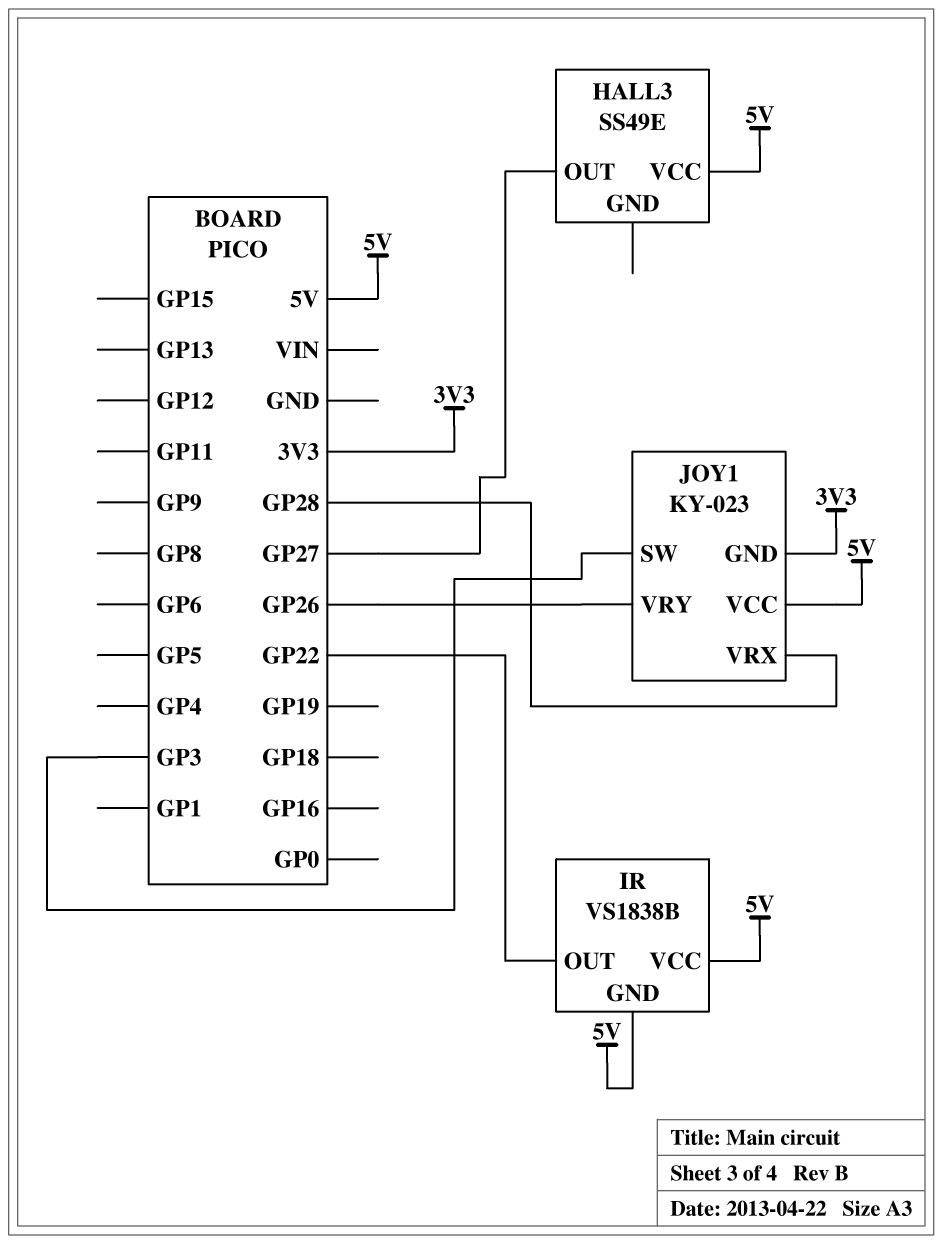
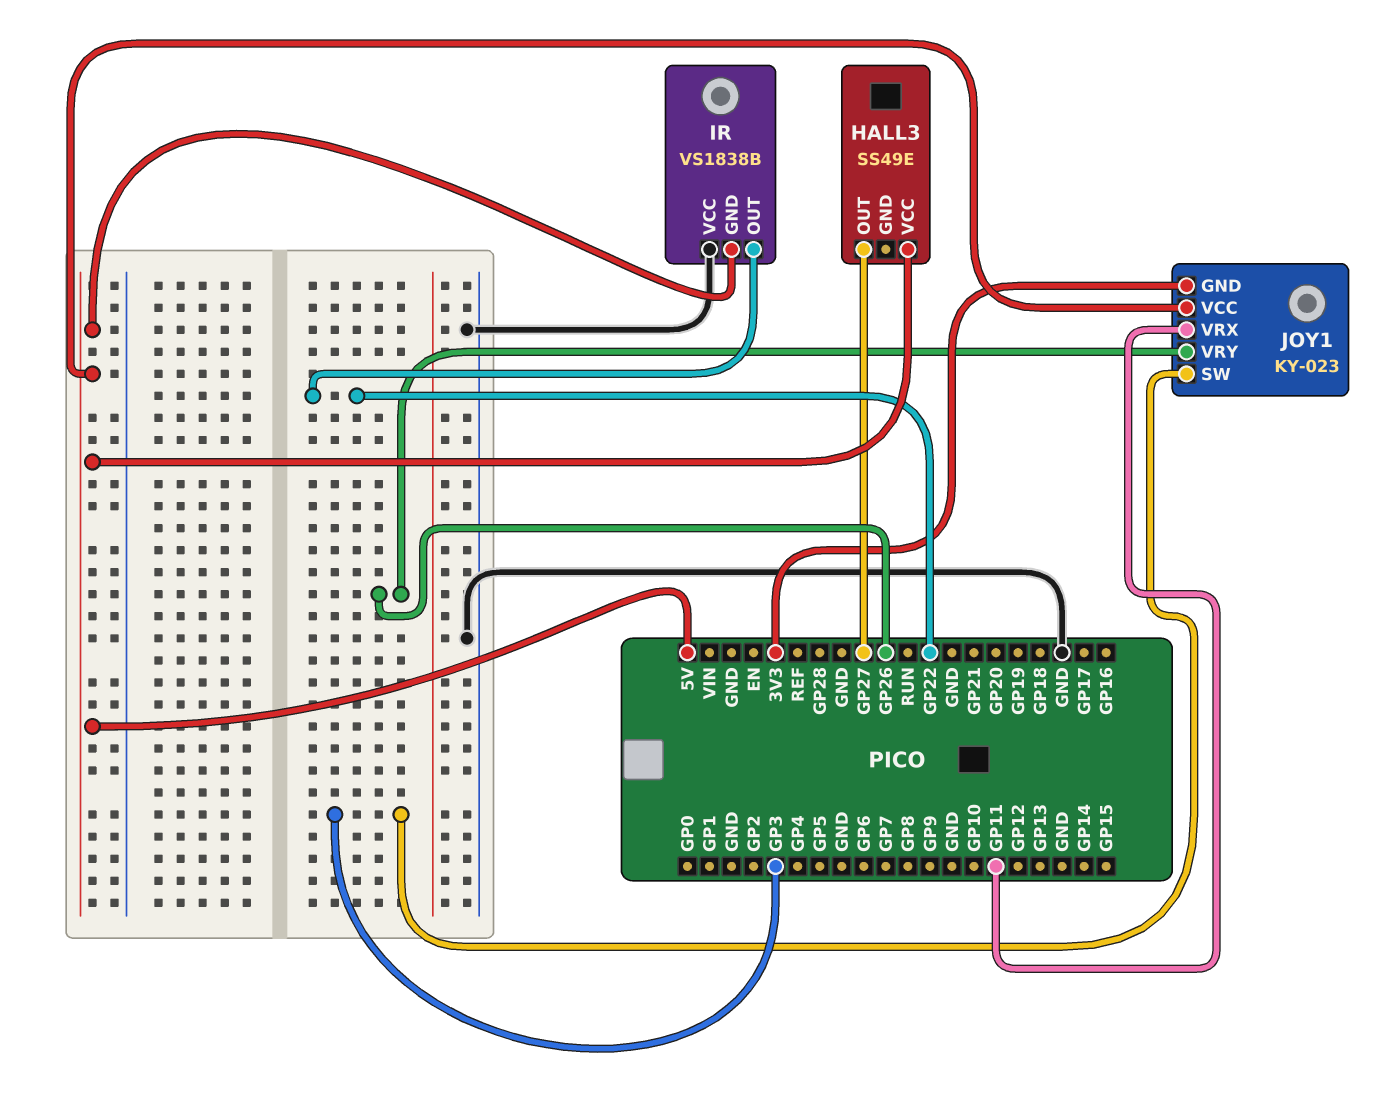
IR pin VCC: 5V -> GND
JOY1 pin VRX: GP28 -> GP11

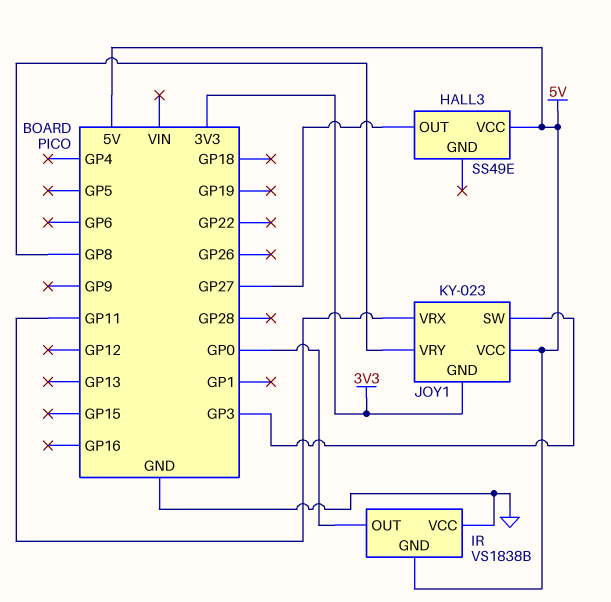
IR pin OUT: GP22 -> GP0
JOY1 pin VRY: GP26 -> GP8

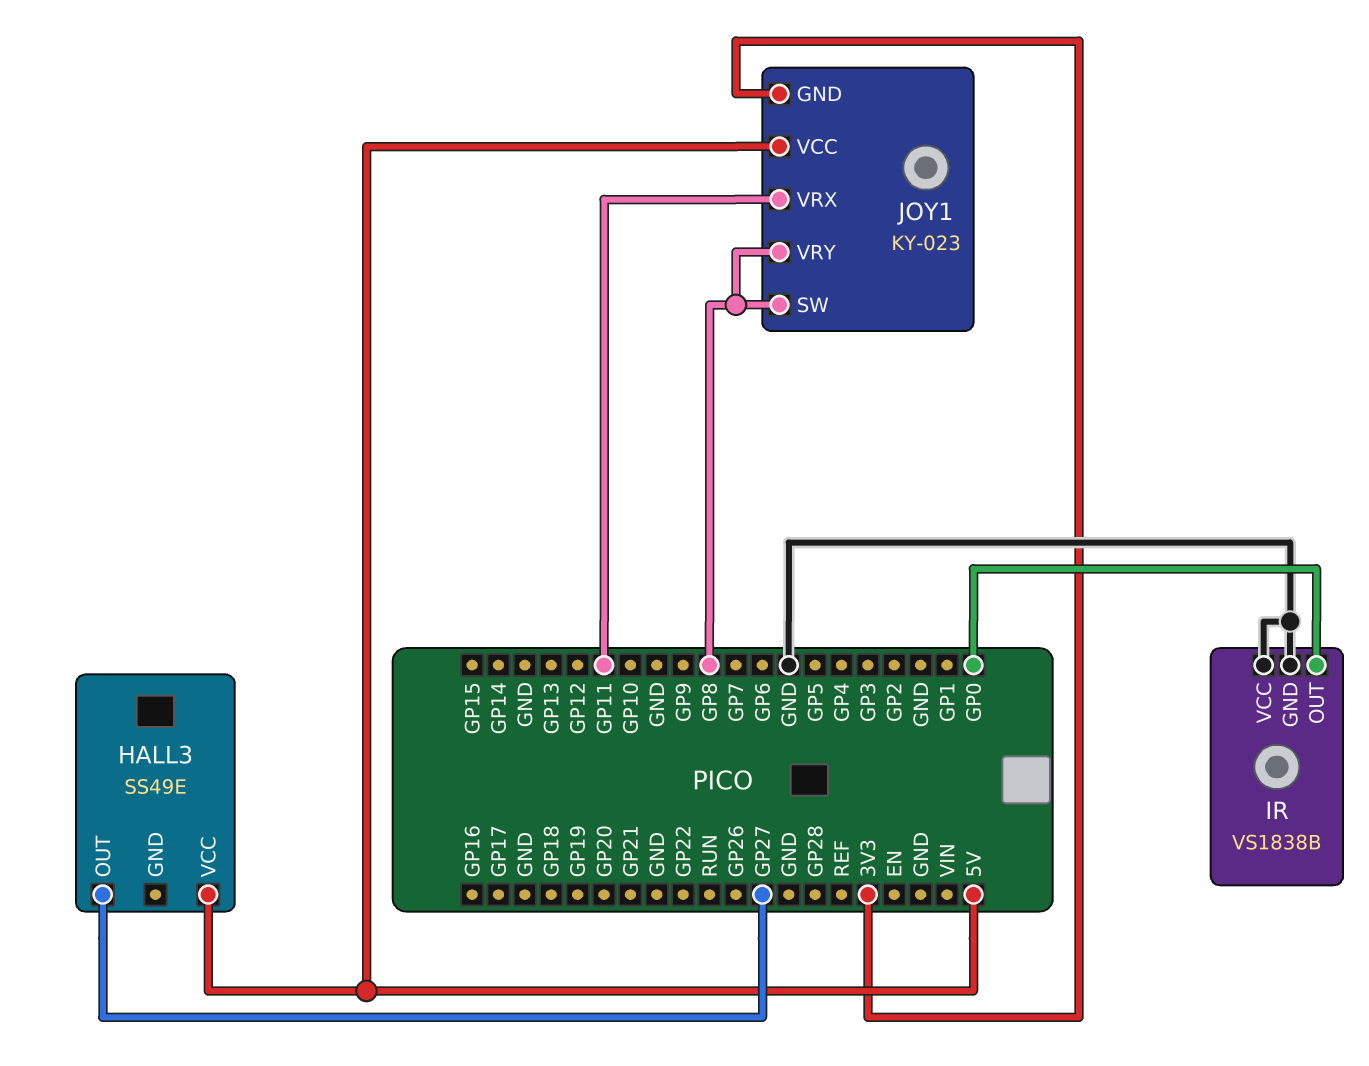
IR pin GND: 5V -> GND
JOY1 pin SW: GP3 -> GP8

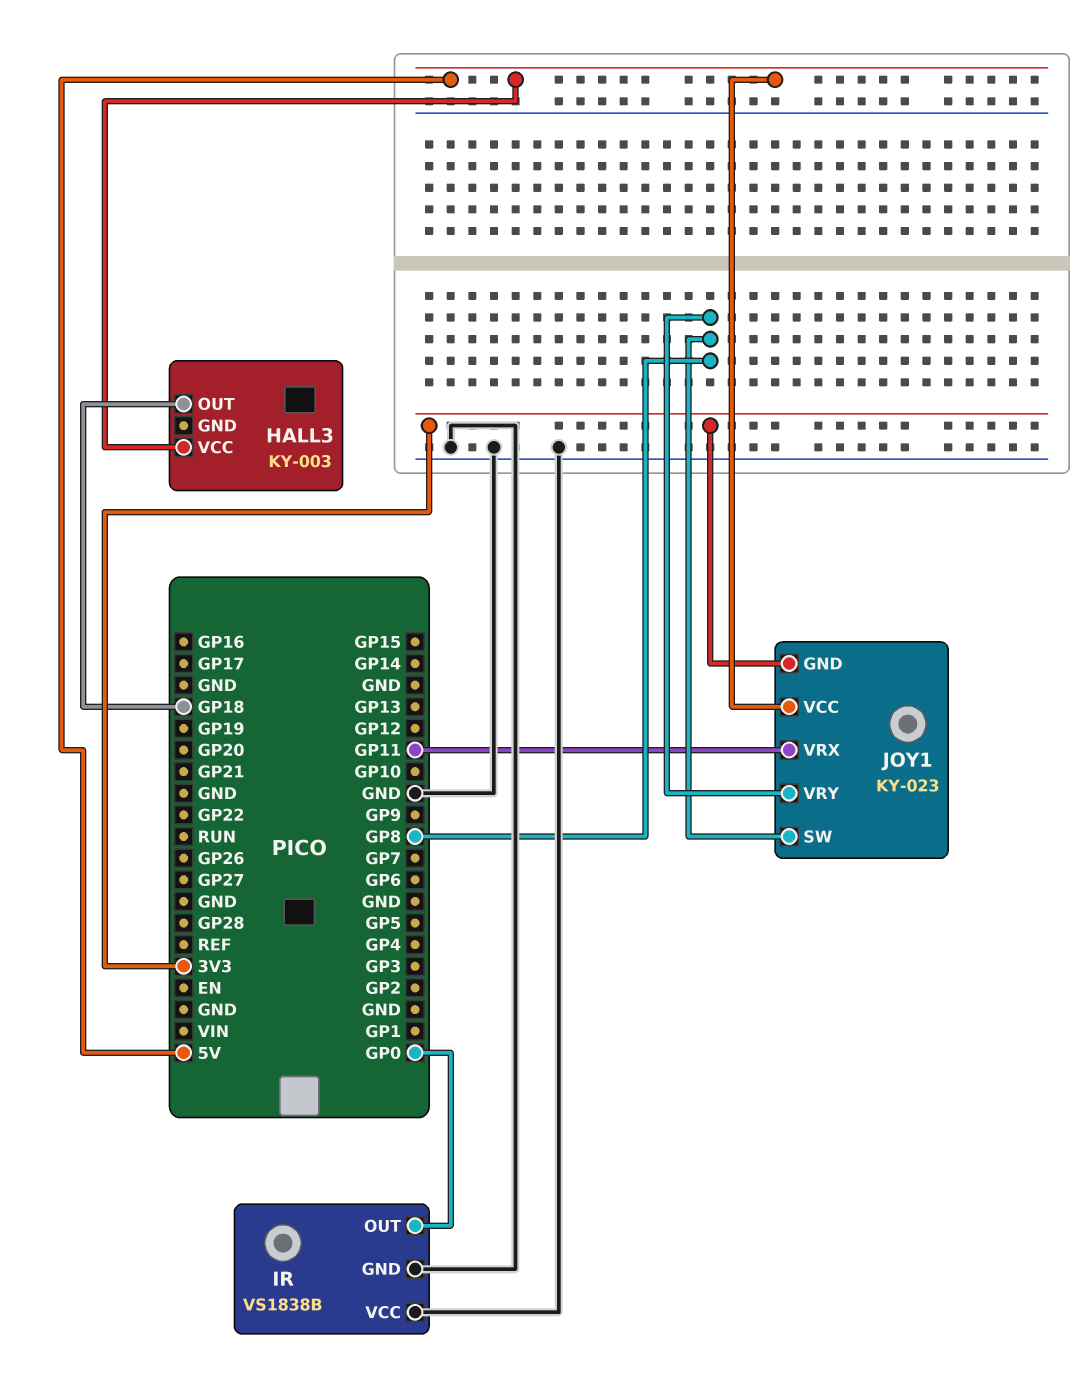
HALL3: SS49E -> KY-003
HALL3 pin OUT: GP27 -> GP18

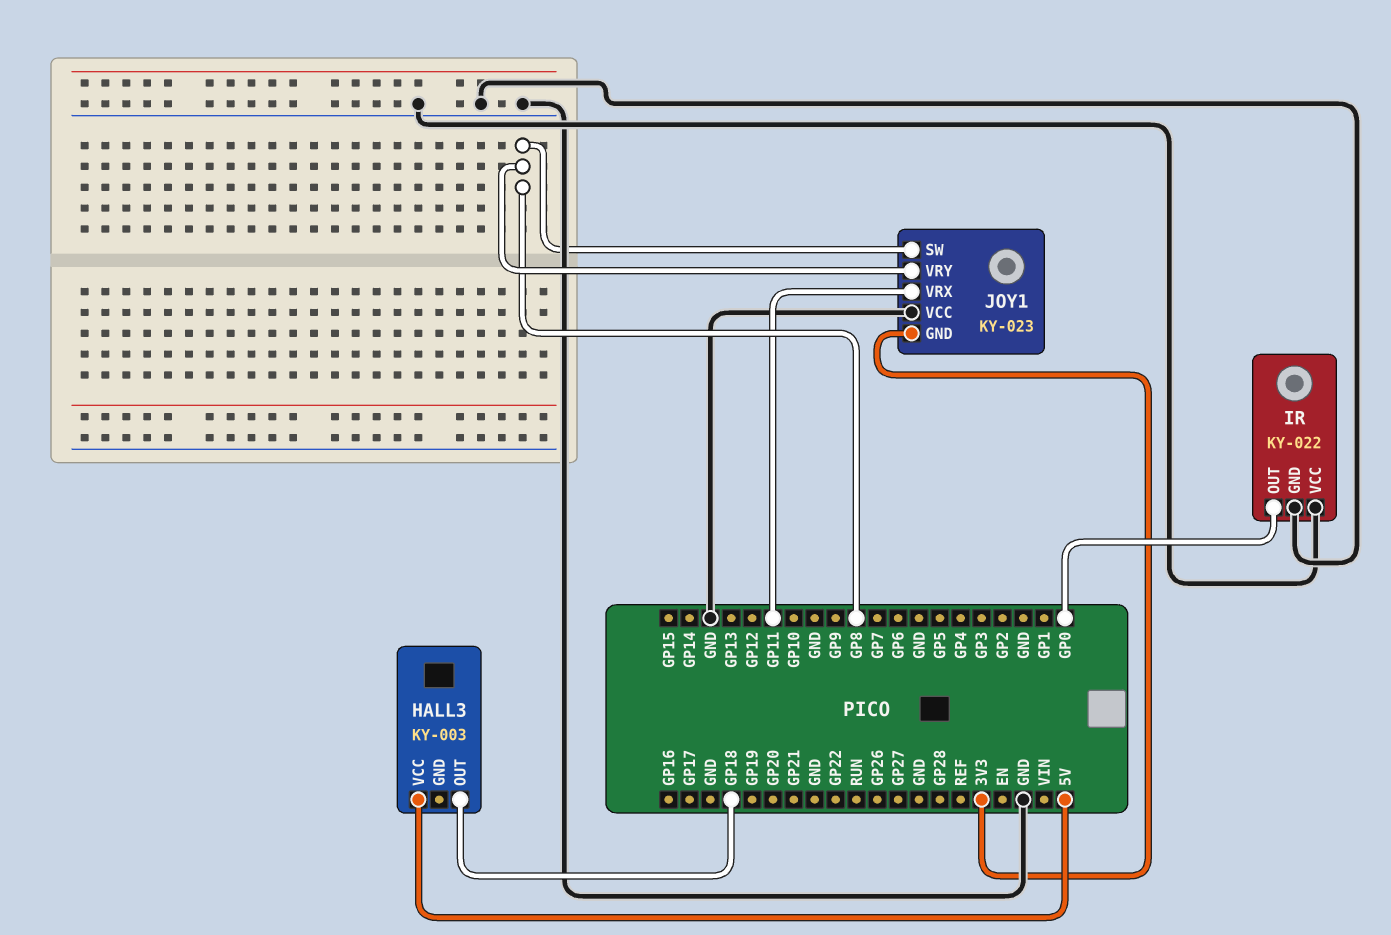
IR: VS1838B -> KY-022
JOY1 pin VCC: 5V -> GND

